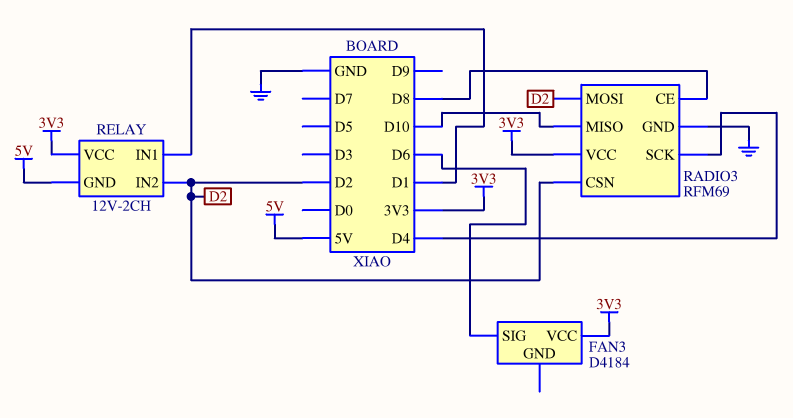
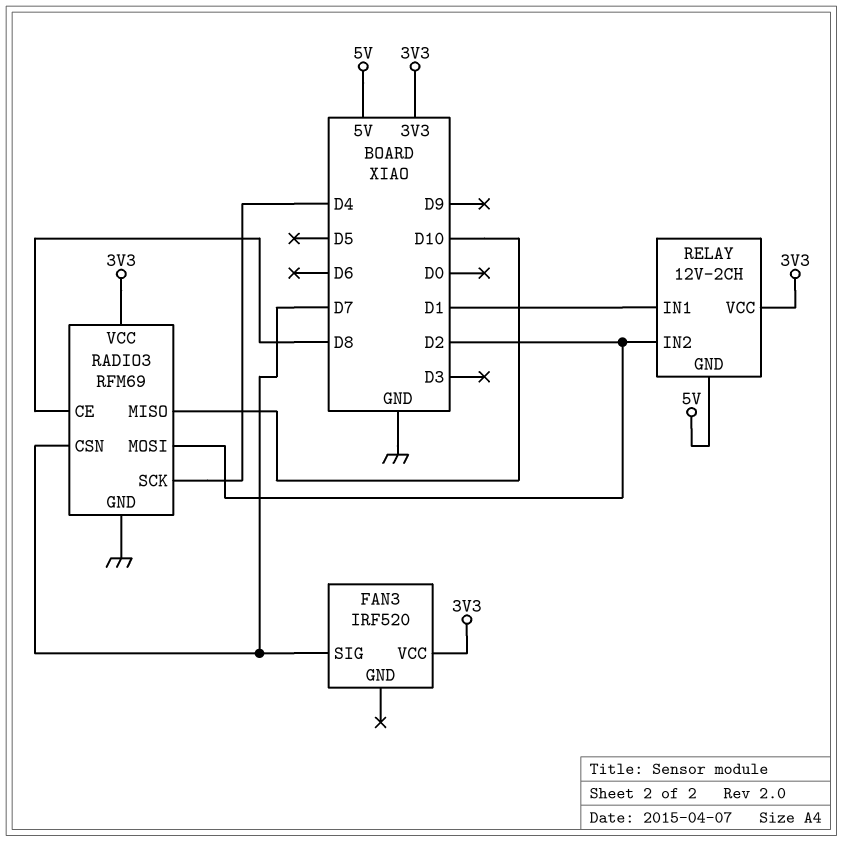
FAN3: D4184 -> IRF520
FAN3 pin SIG: D6 -> D7
RADIO3 pin CSN: D2 -> D7

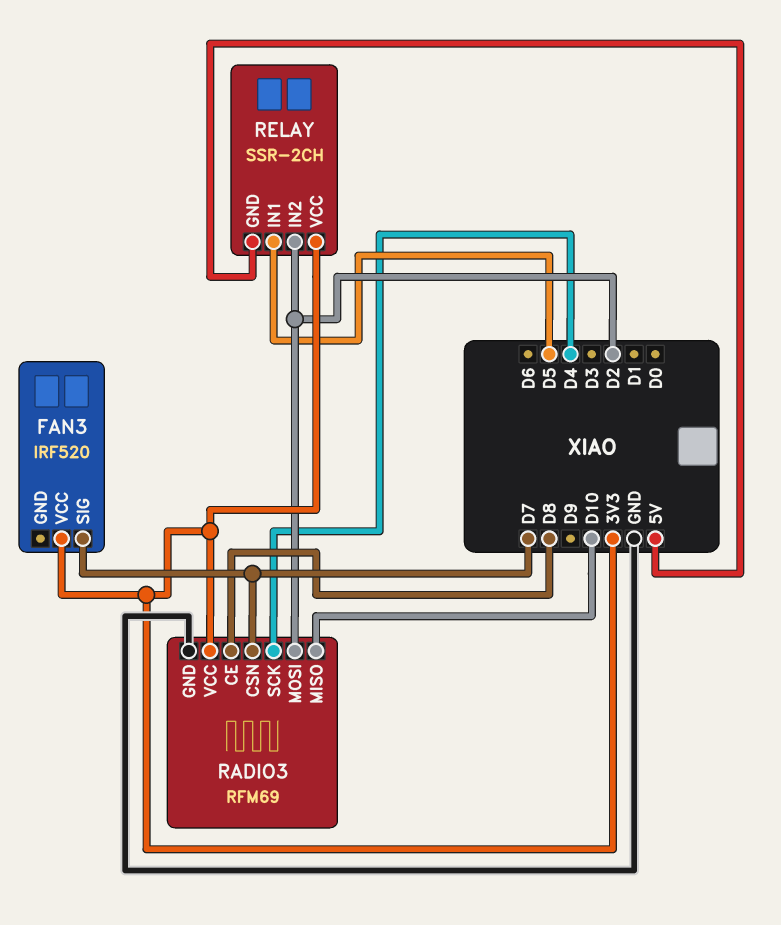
RELAY: 12V-2CH -> SSR-2CH
RELAY pin IN1: D1 -> D5

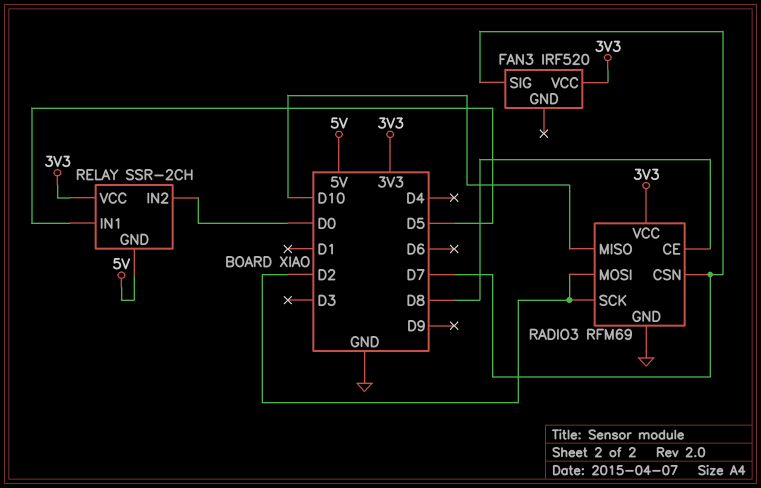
RADIO3 pin SCK: D4 -> D2
RELAY pin IN2: D2 -> D0

